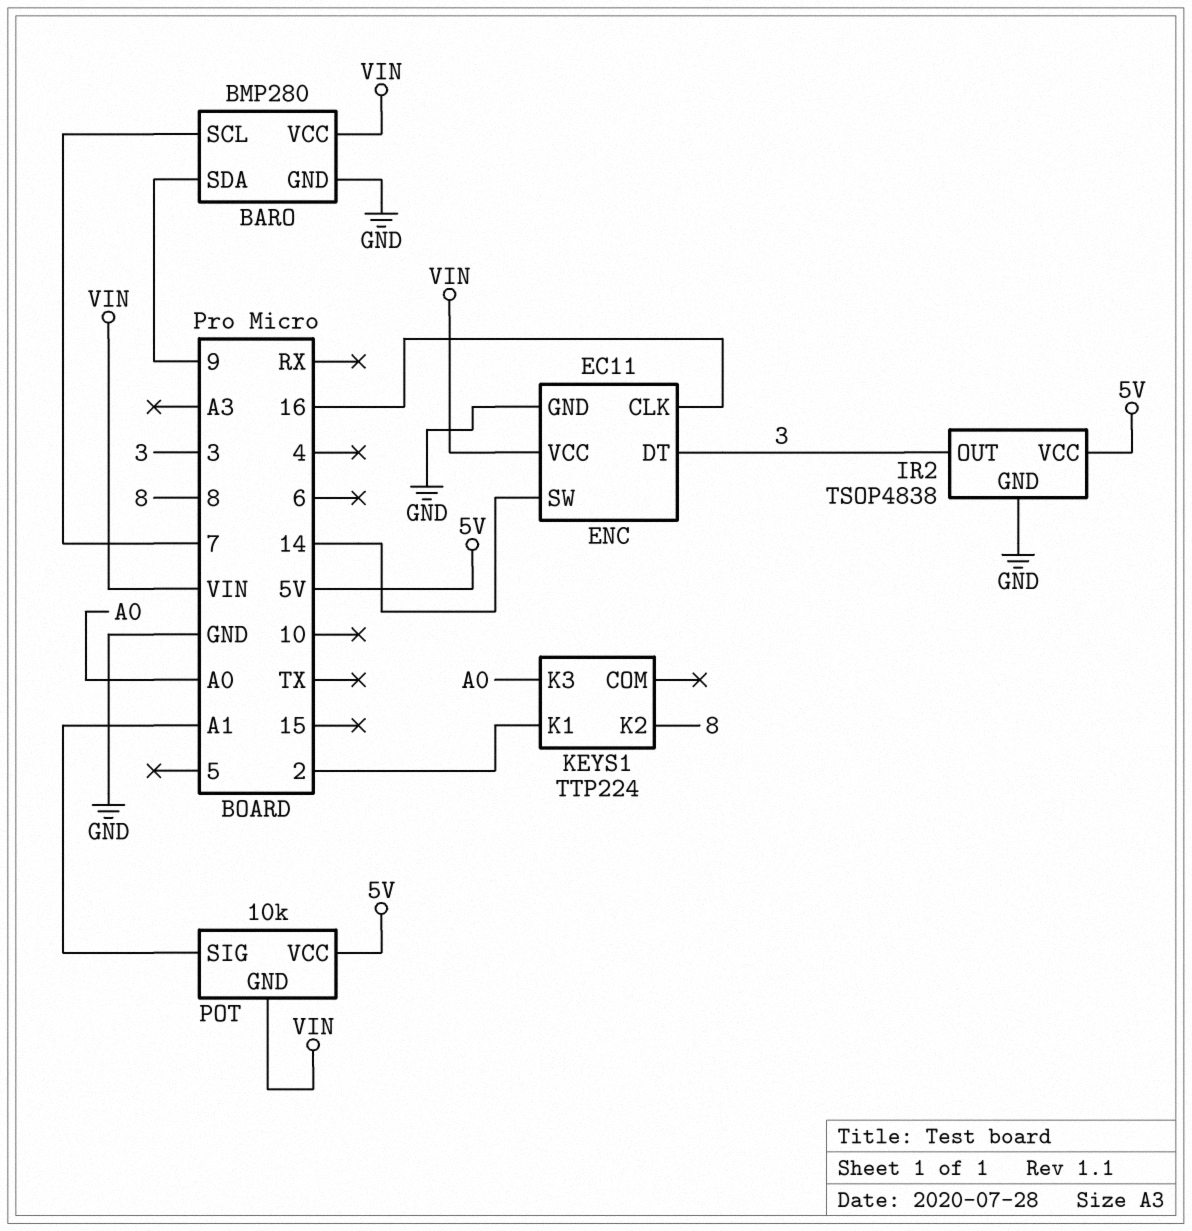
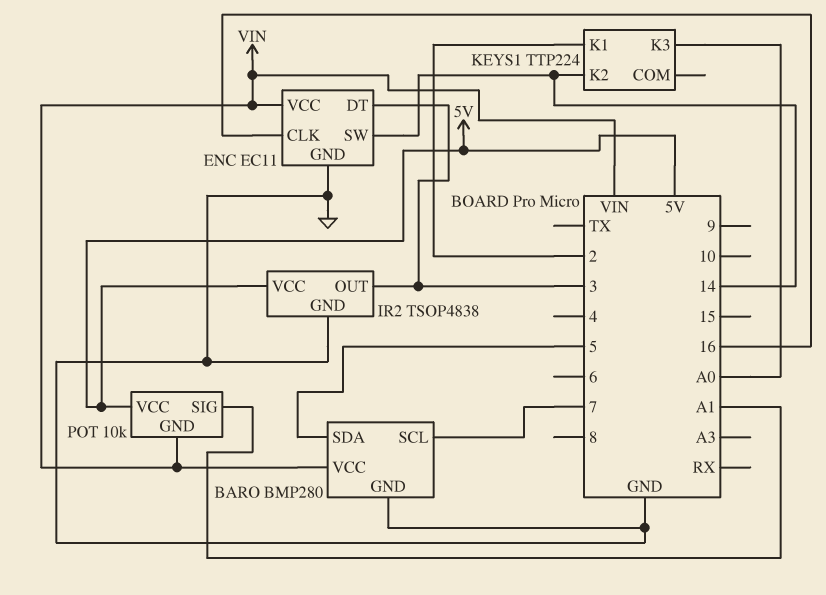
BARO pin SDA: 9 -> 5
KEYS1 pin K2: 8 -> 14

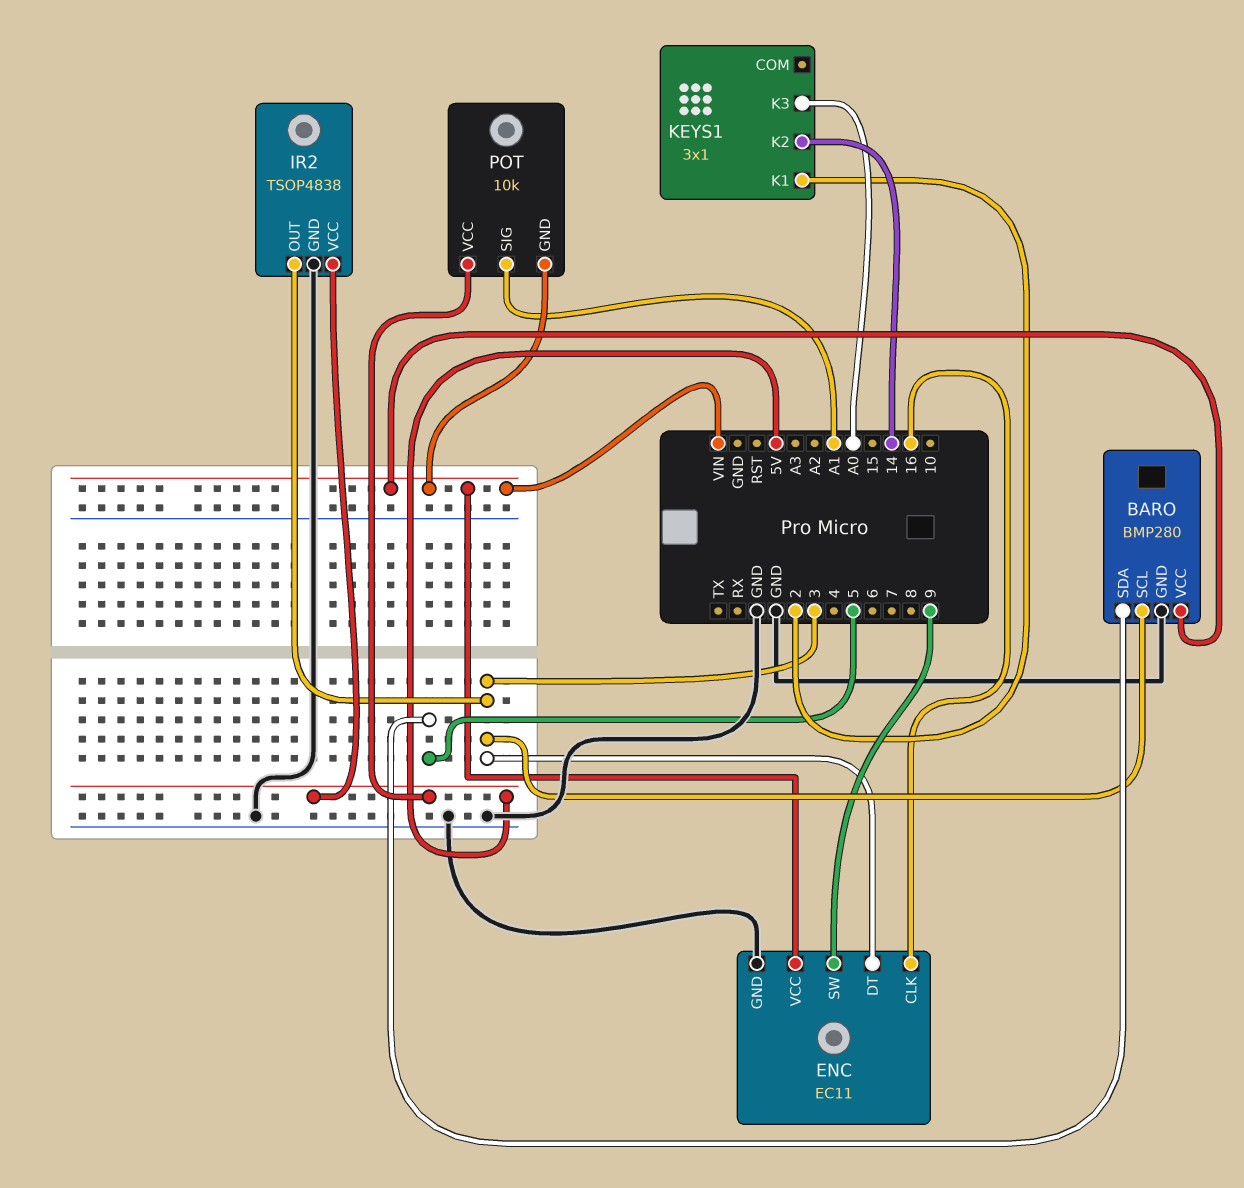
BARO pin SCL: 7 -> 3
ENC pin SW: 14 -> 9
KEYS1: TTP224 -> 3x1

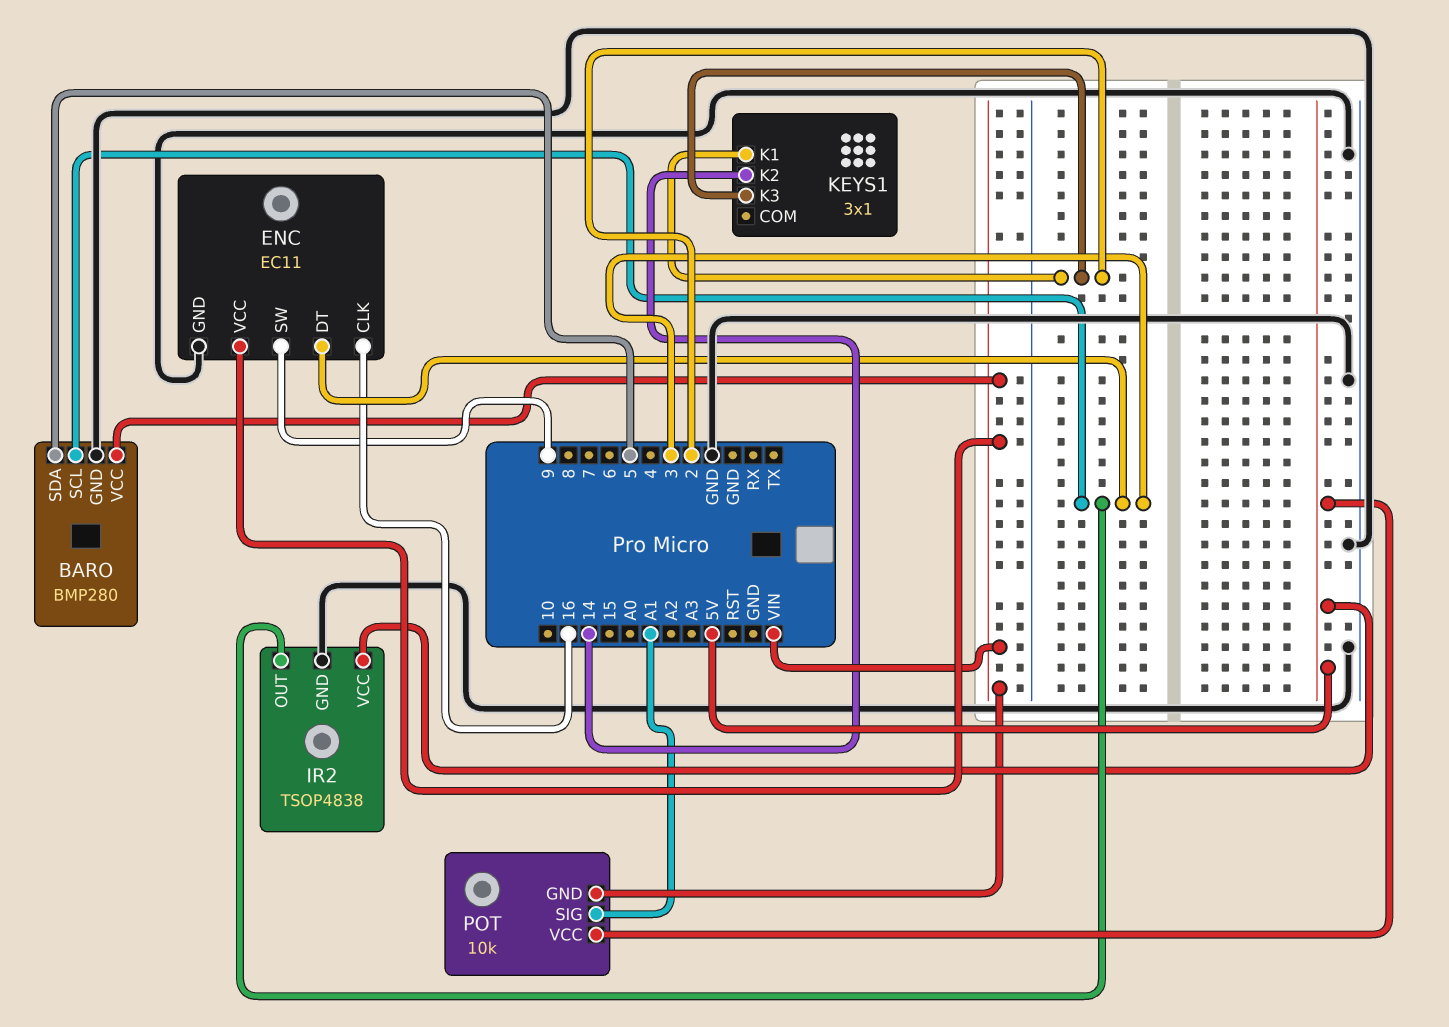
KEYS1 pin K3: A0 -> 2

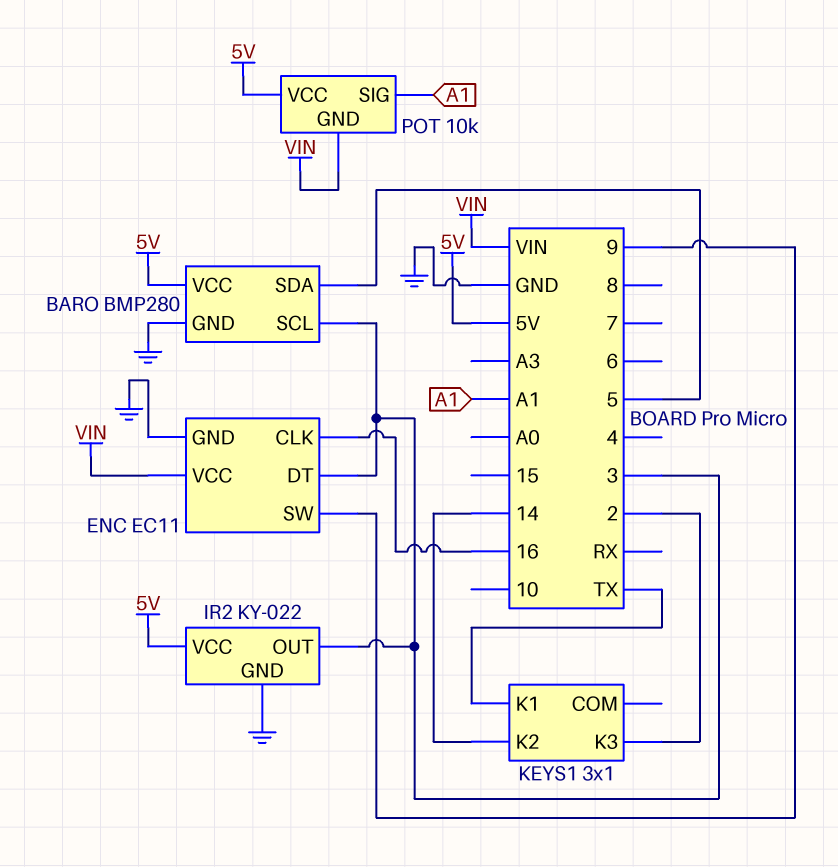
BARO pin VCC: VIN -> 5V
IR2: TSOP4838 -> KY-022
KEYS1 pin K1: 2 -> TX

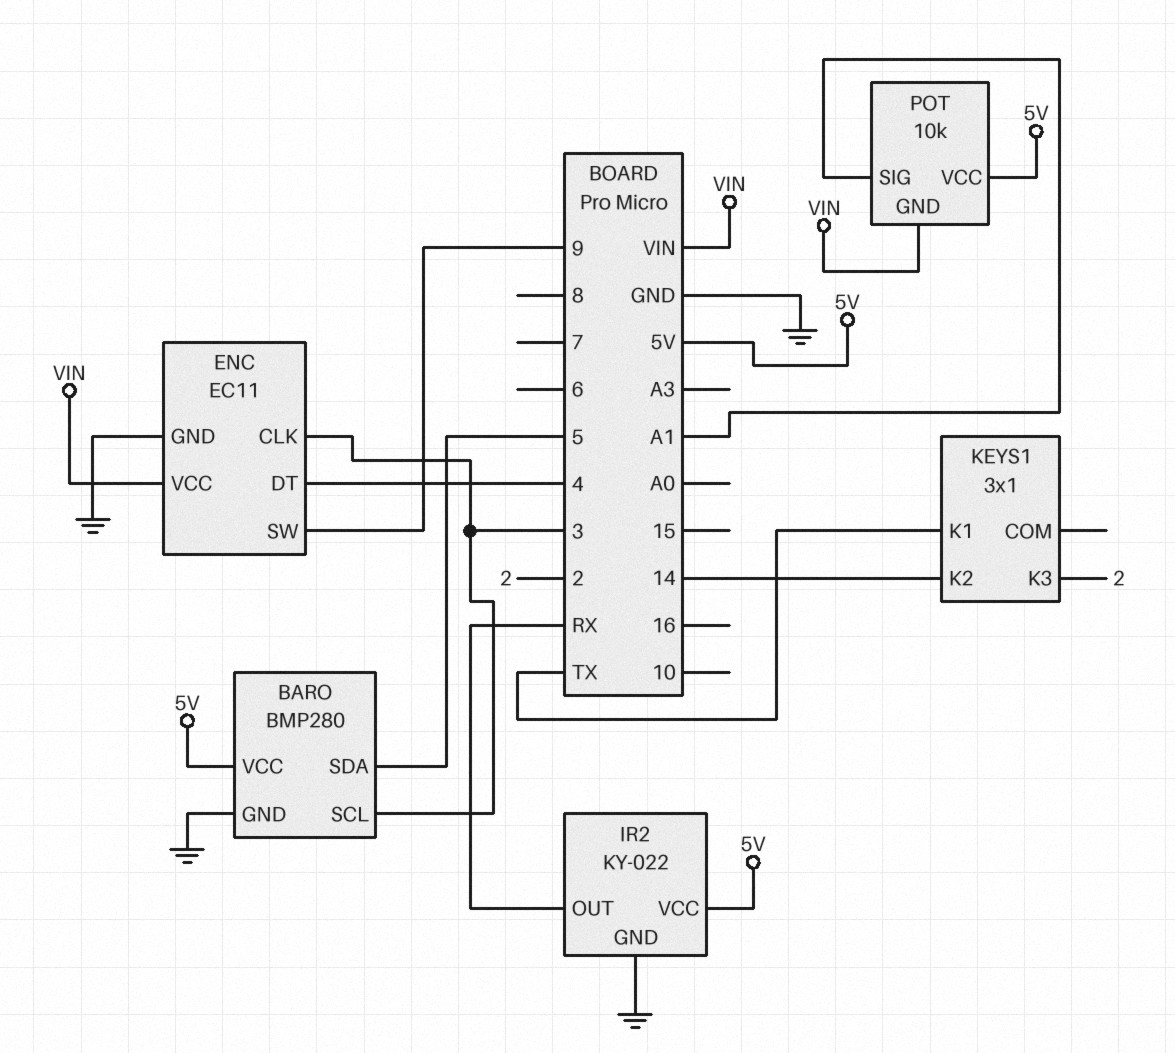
ENC pin CLK: 16 -> 3
ENC pin DT: 3 -> 4
IR2 pin OUT: 3 -> RX

